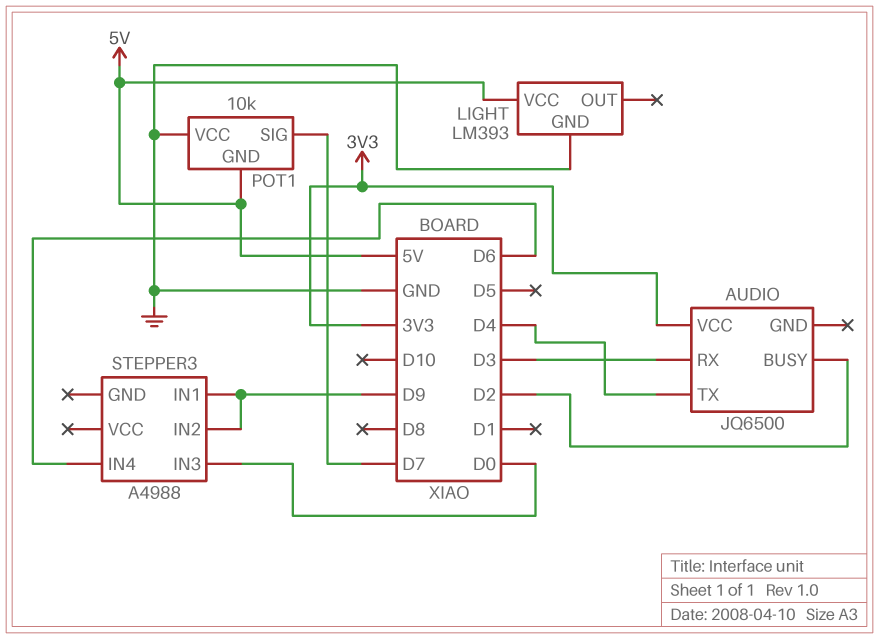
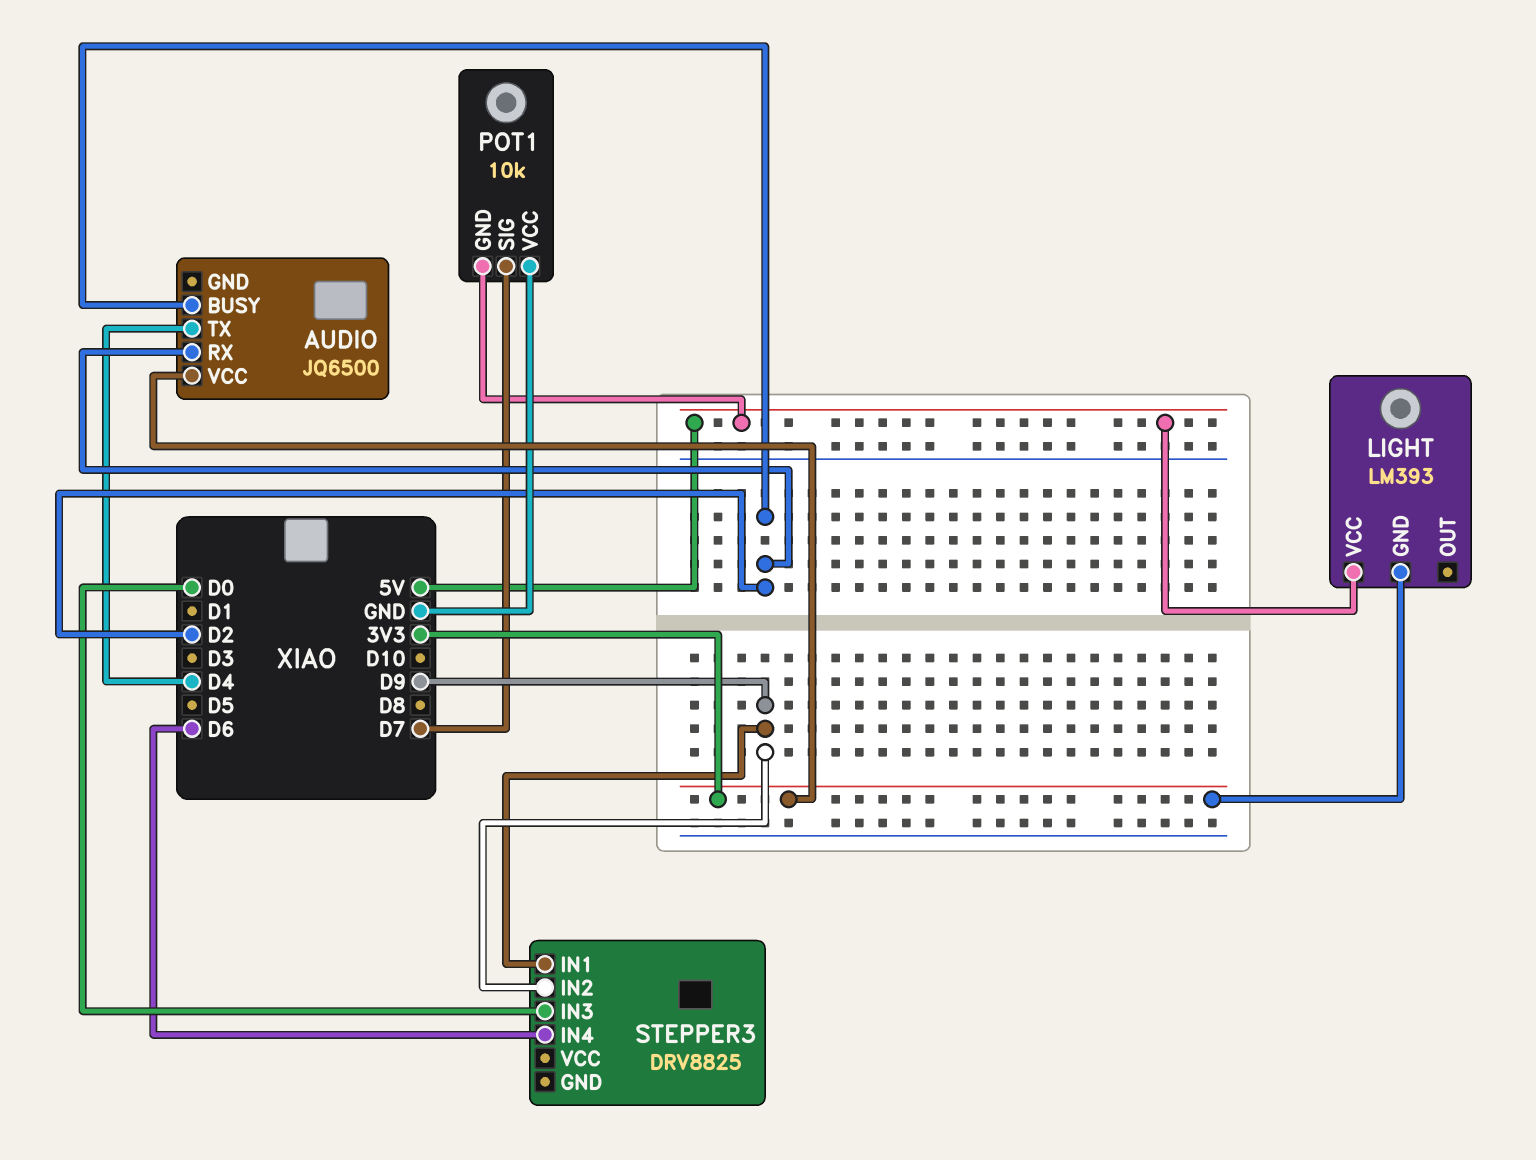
AUDIO pin RX: D3 -> D2
LIGHT pin GND: GND -> 3V3
STEPPER3: A4988 -> DRV8825

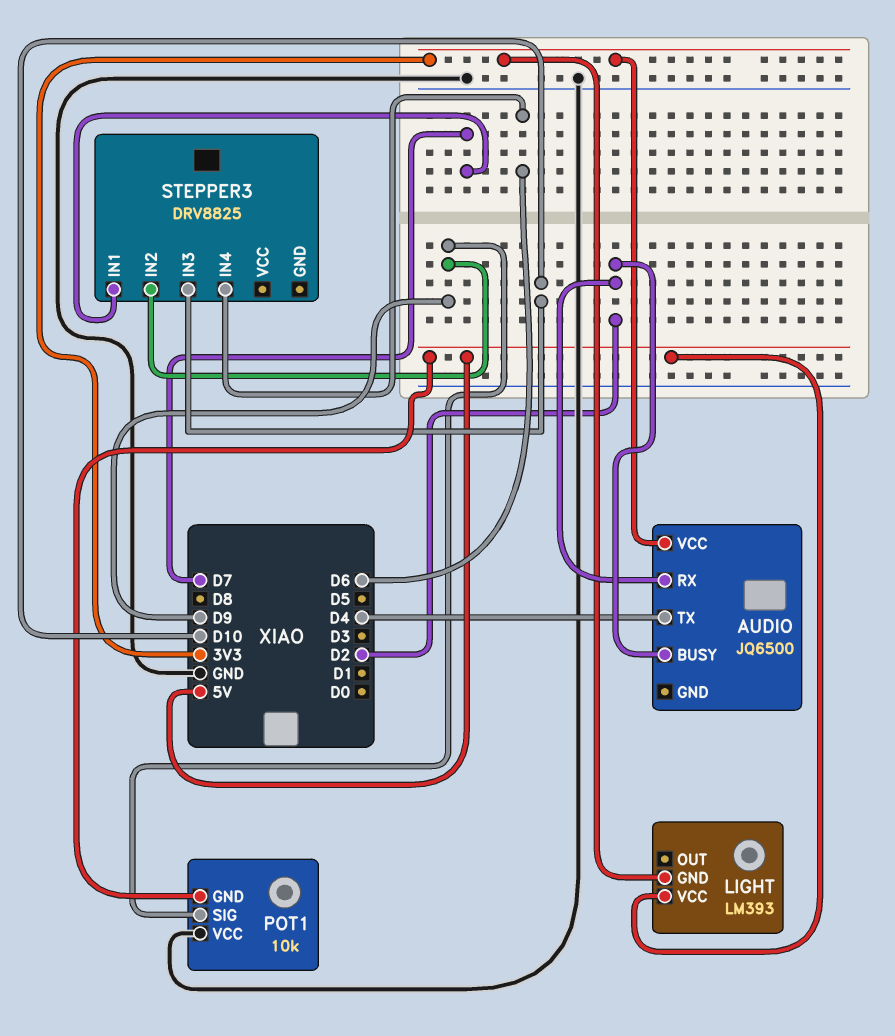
POT1 pin SIG: D7 -> D9
STEPPER3 pin IN1: D9 -> D7
STEPPER3 pin IN3: D0 -> D10

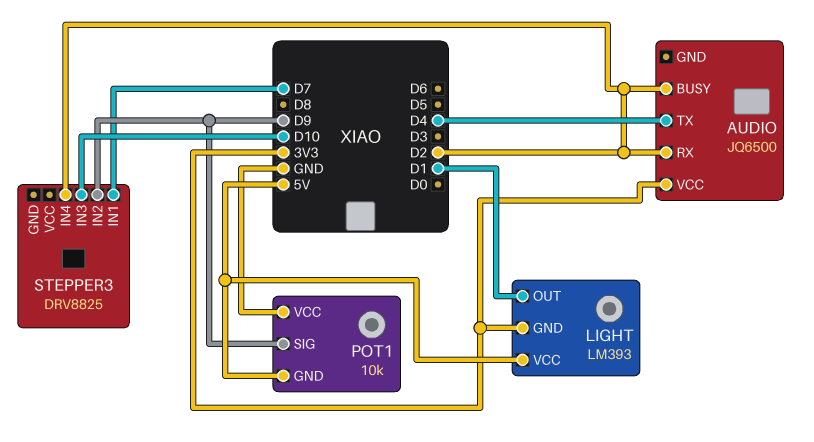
LIGHT pin OUT: none -> D1
STEPPER3 pin IN4: D6 -> D2

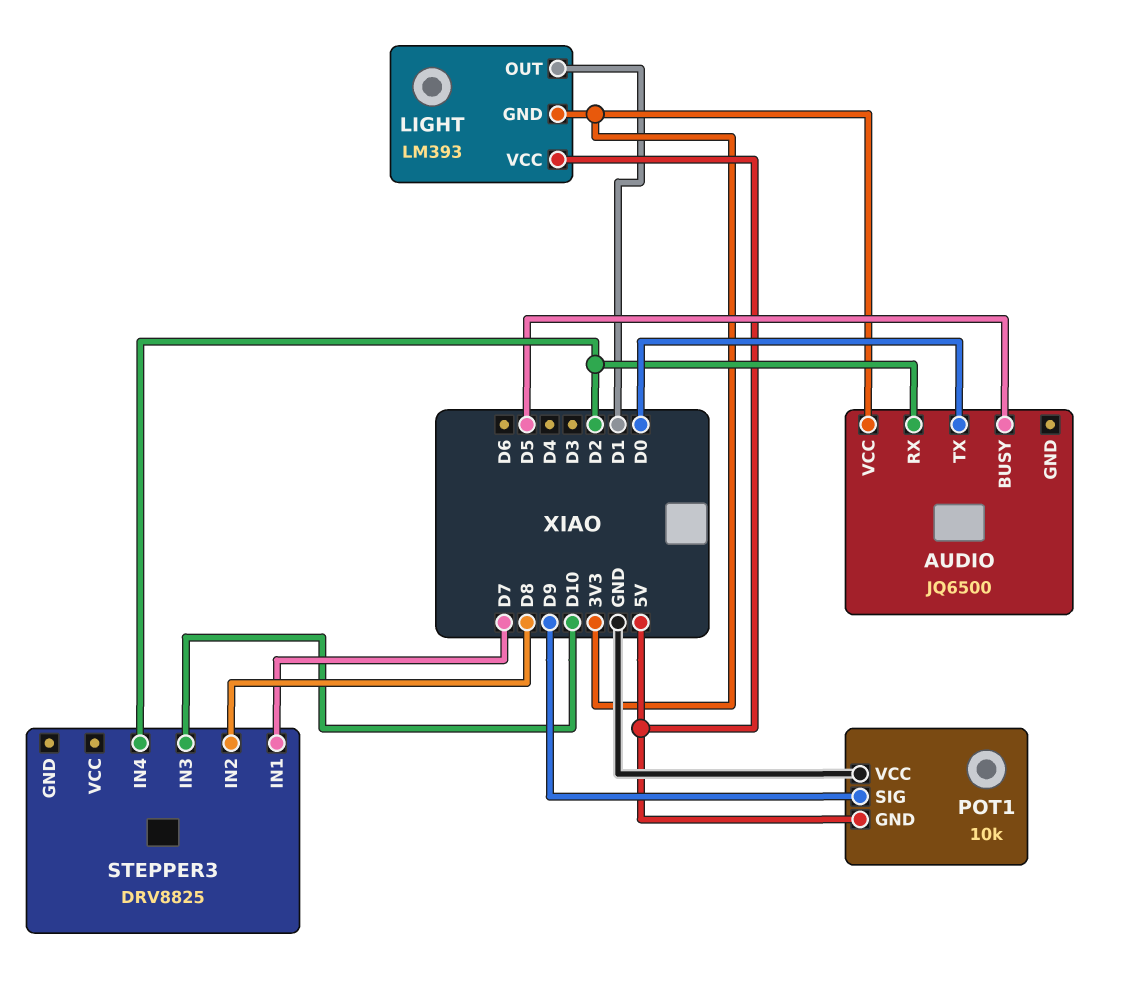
AUDIO pin BUSY: D2 -> D5
AUDIO pin TX: D4 -> D0
STEPPER3 pin IN2: D9 -> D8

